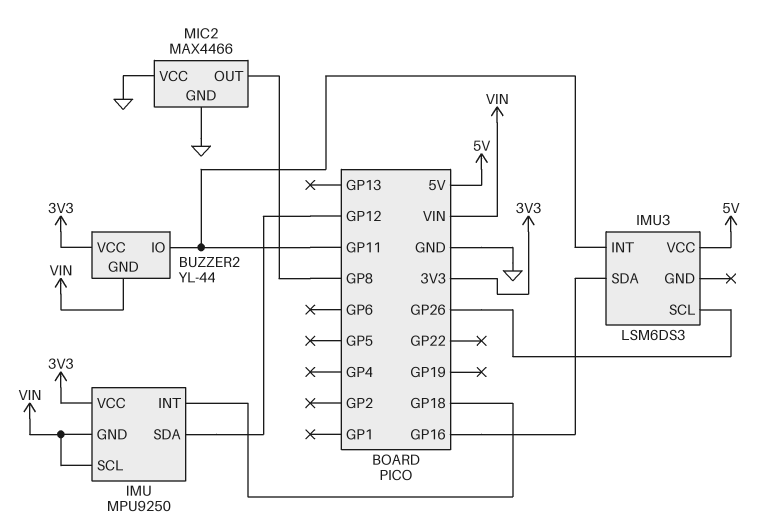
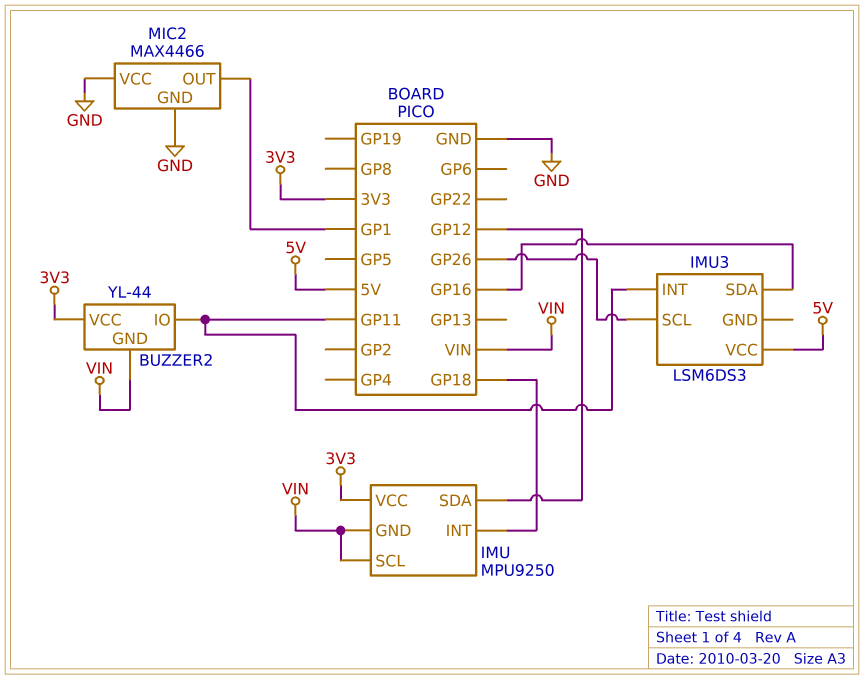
MIC2 pin OUT: GP8 -> GP1

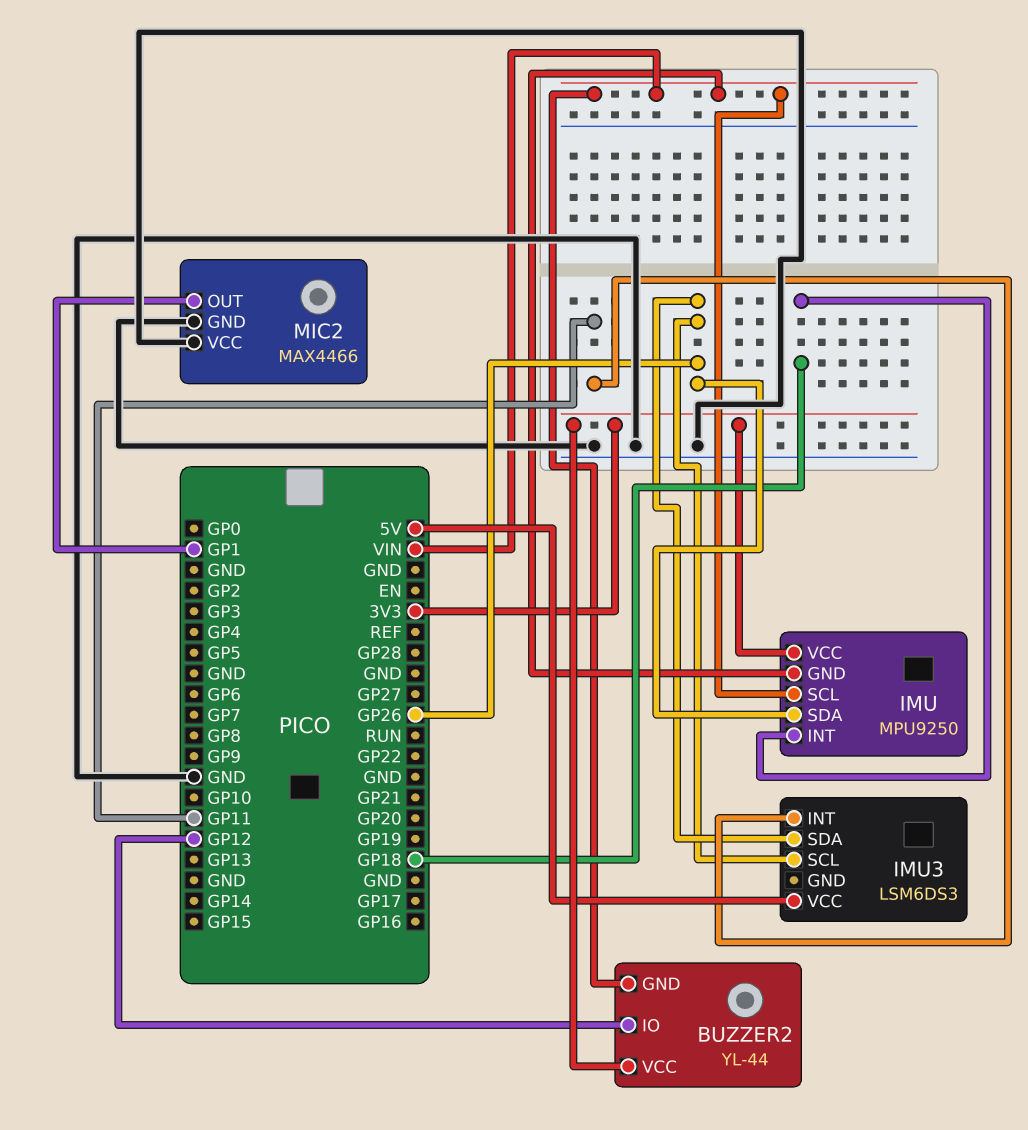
BUZZER2 pin IO: GP11 -> GP12
IMU pin SDA: GP12 -> GP26
IMU3 pin SDA: GP16 -> GP26

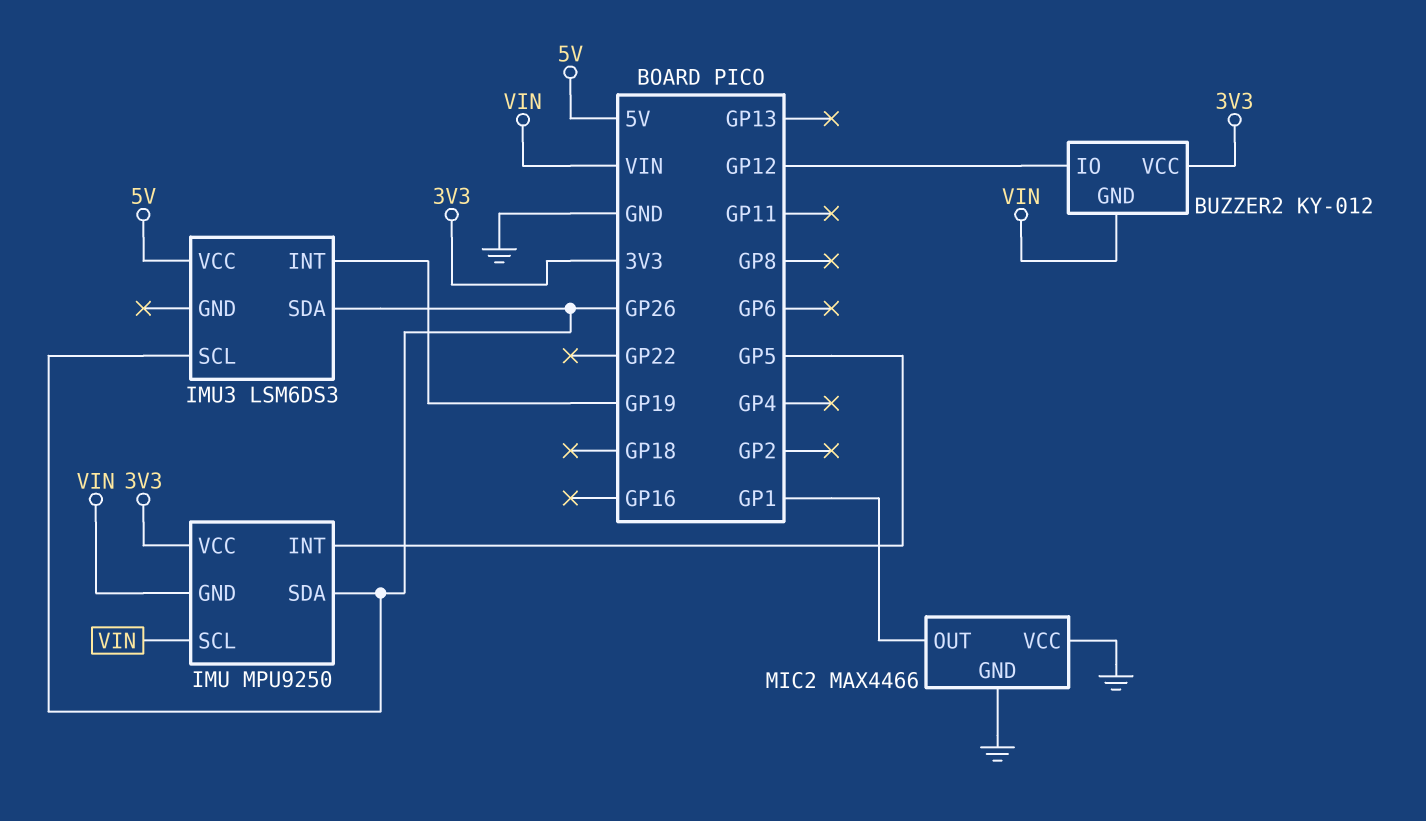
BUZZER2: YL-44 -> KY-012
IMU pin INT: GP18 -> GP5
IMU3 pin INT: GP11 -> GP19

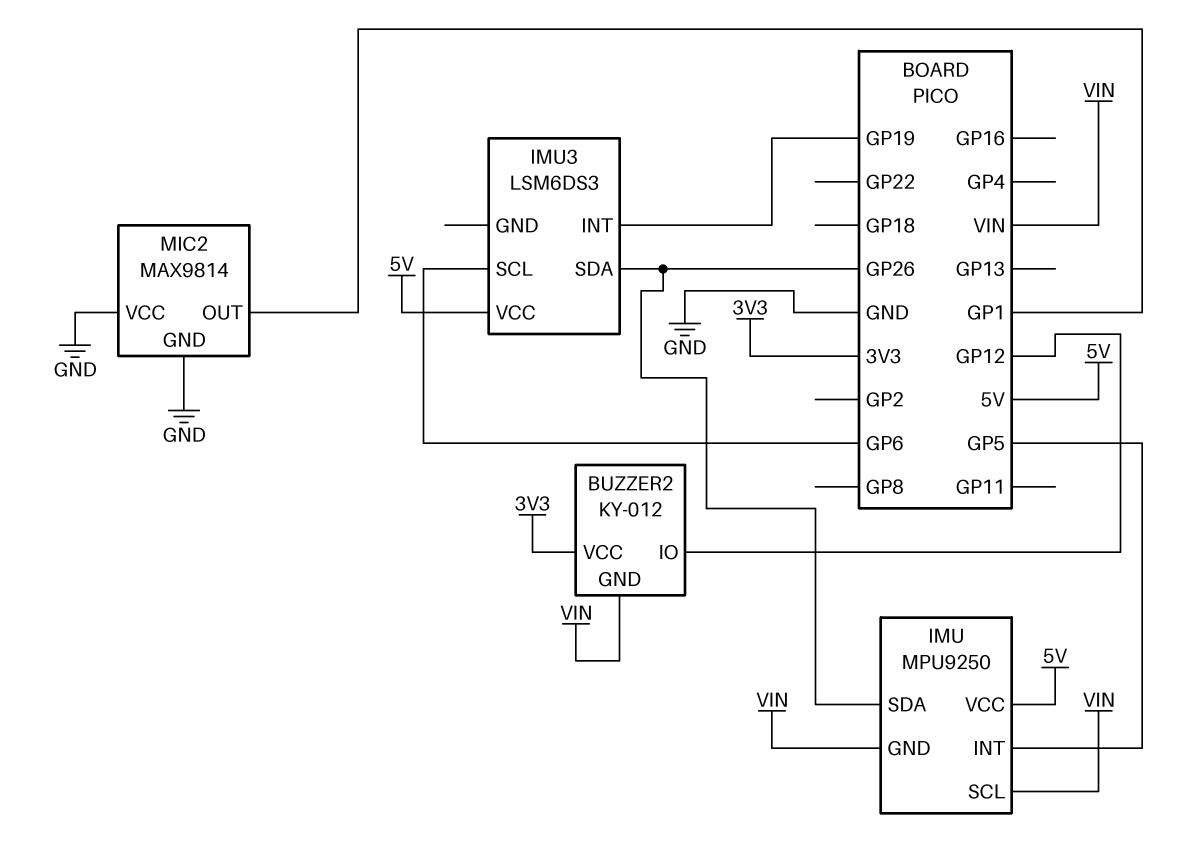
IMU pin VCC: 3V3 -> 5V
IMU3 pin SCL: GP26 -> GP6
MIC2: MAX4466 -> MAX9814

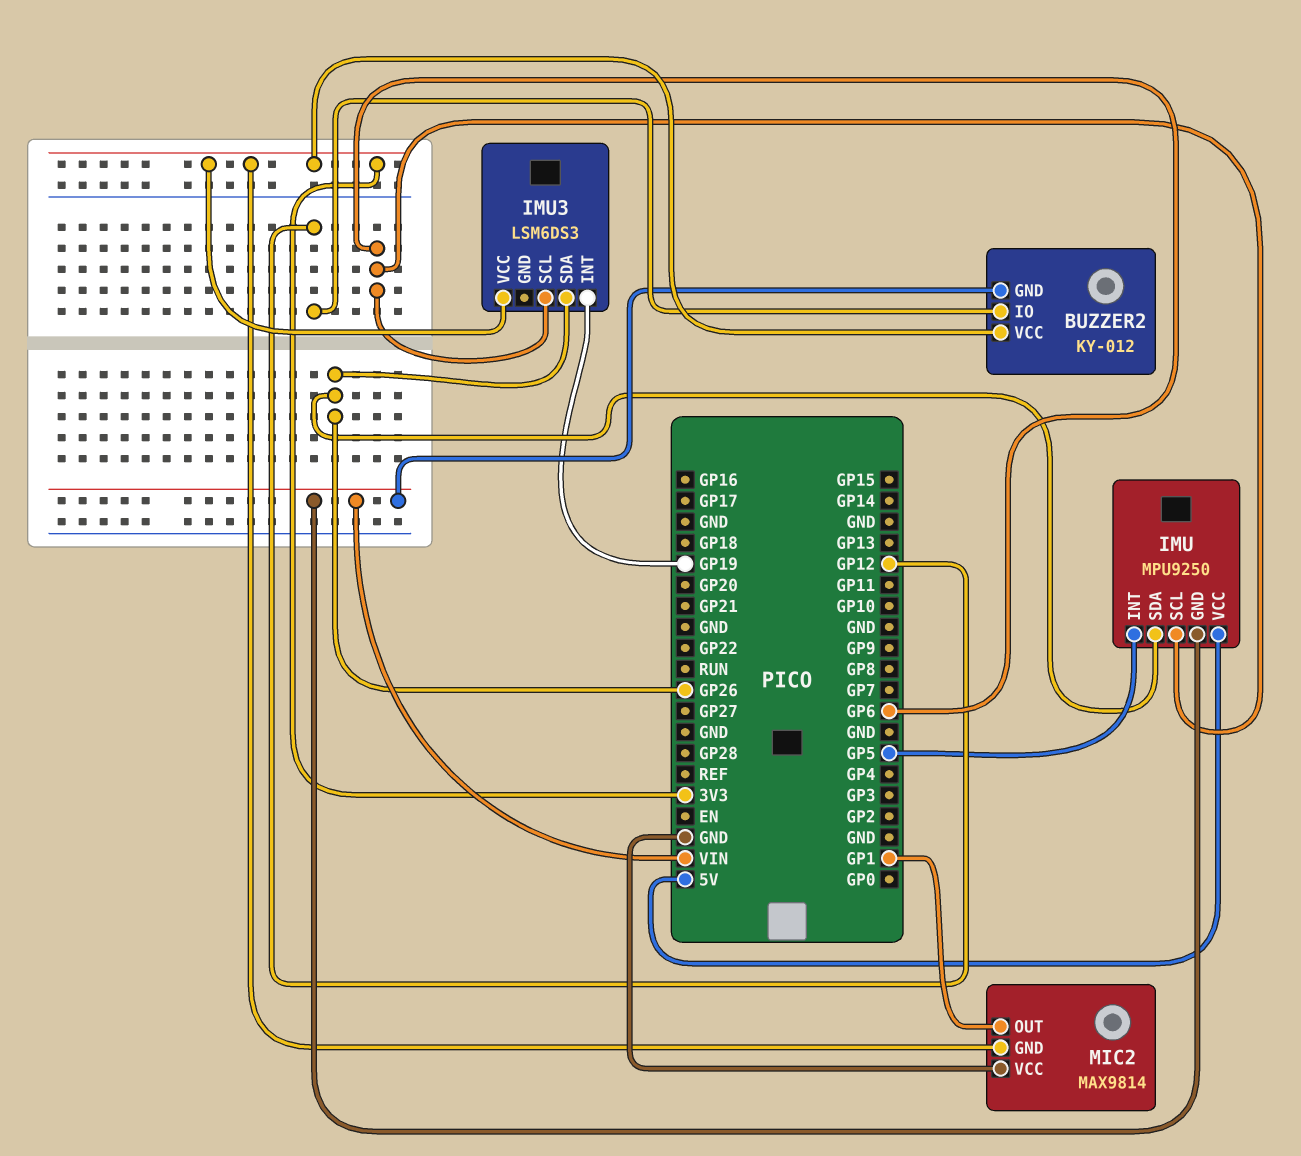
IMU pin SCL: VIN -> GP6
IMU3 pin VCC: 5V -> 3V3
MIC2 pin GND: GND -> 3V3

